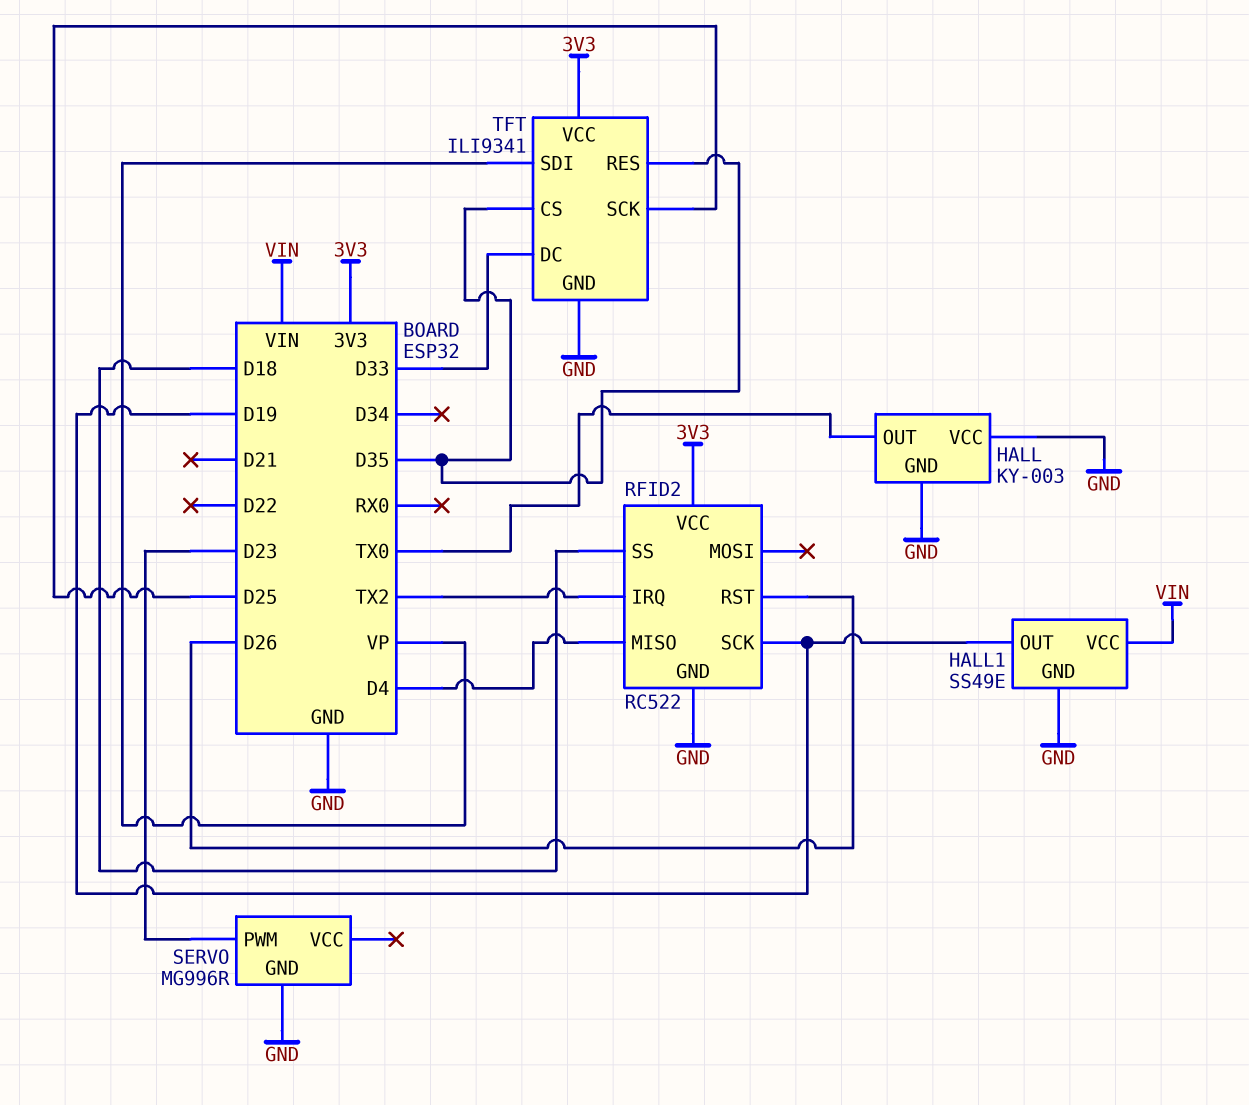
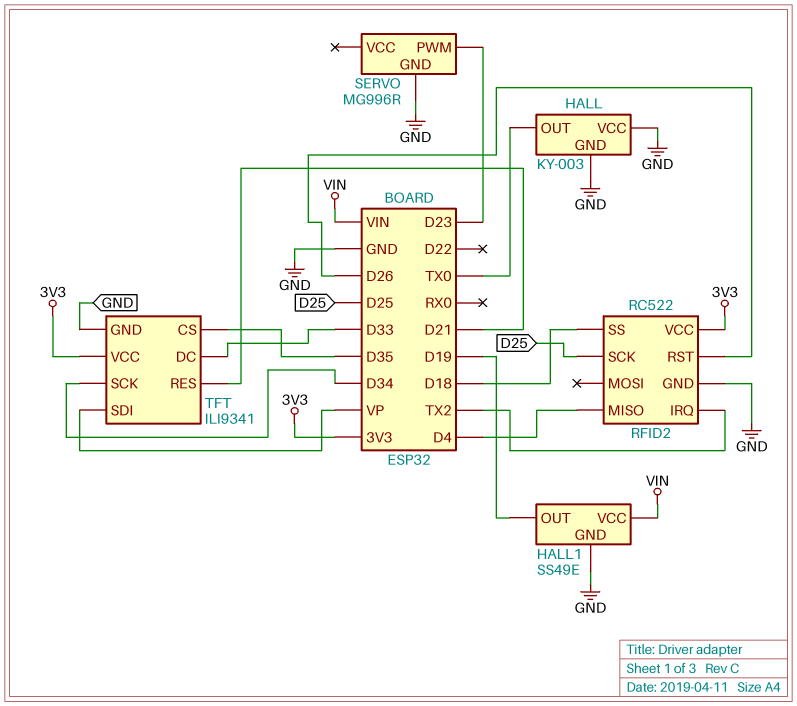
RFID2 pin SCK: D19 -> D25
TFT pin RES: D35 -> D21
TFT pin SCK: D25 -> D34

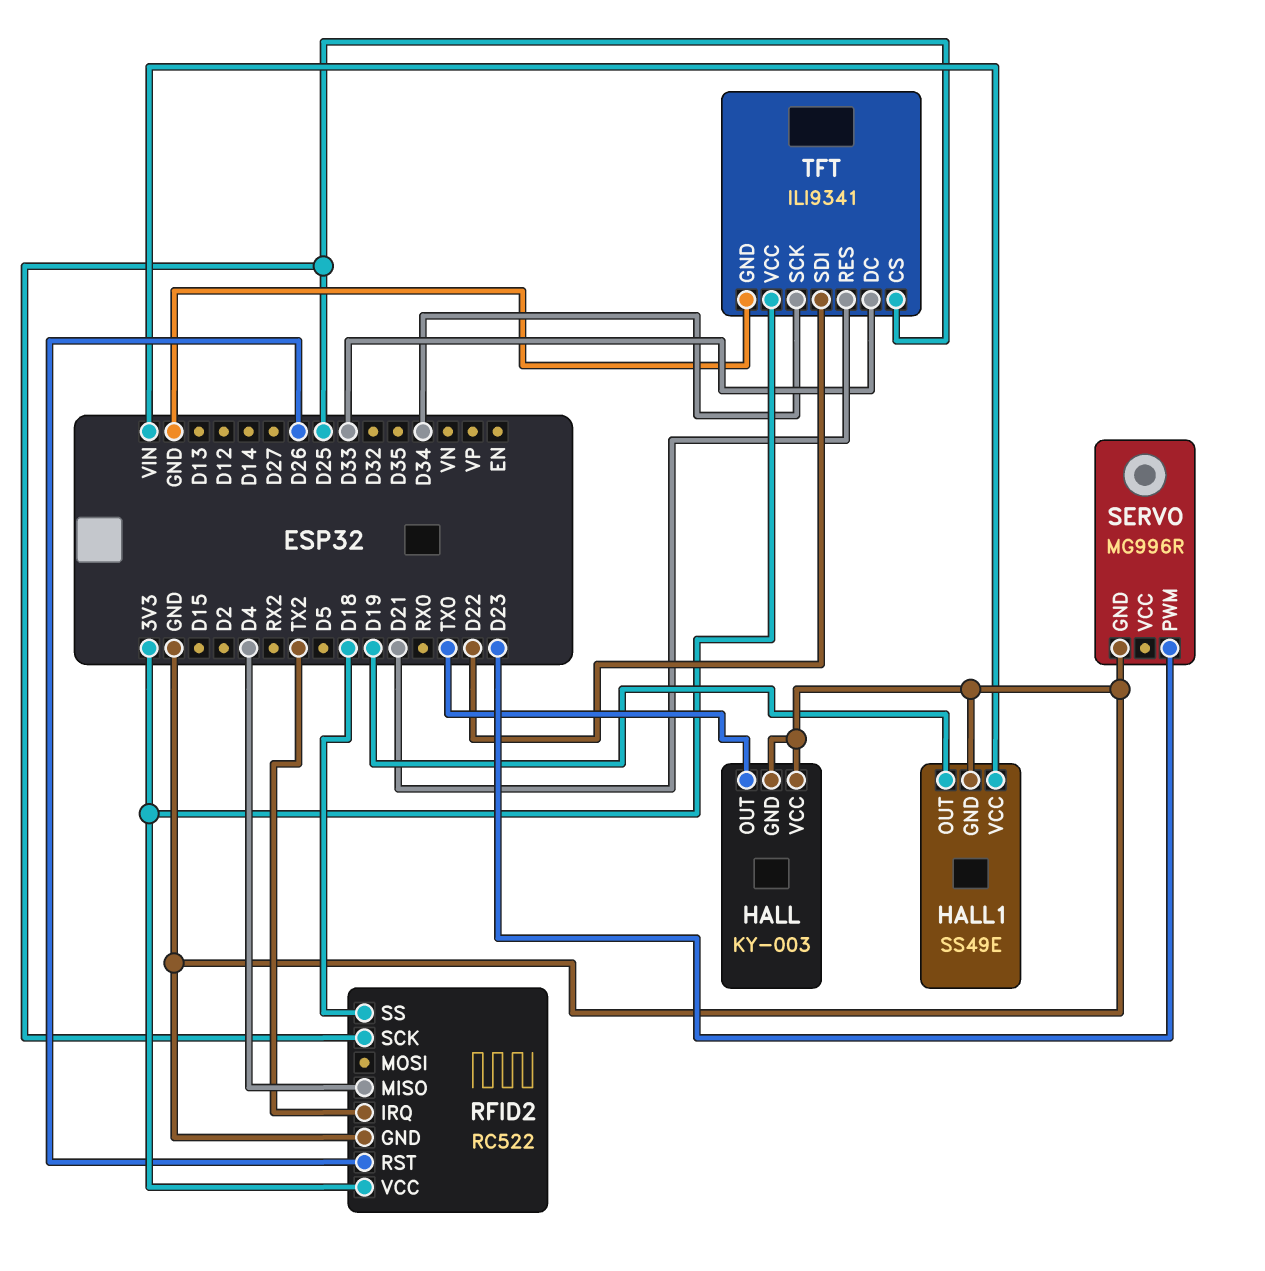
TFT pin CS: D35 -> D25
TFT pin SDI: VP -> D22

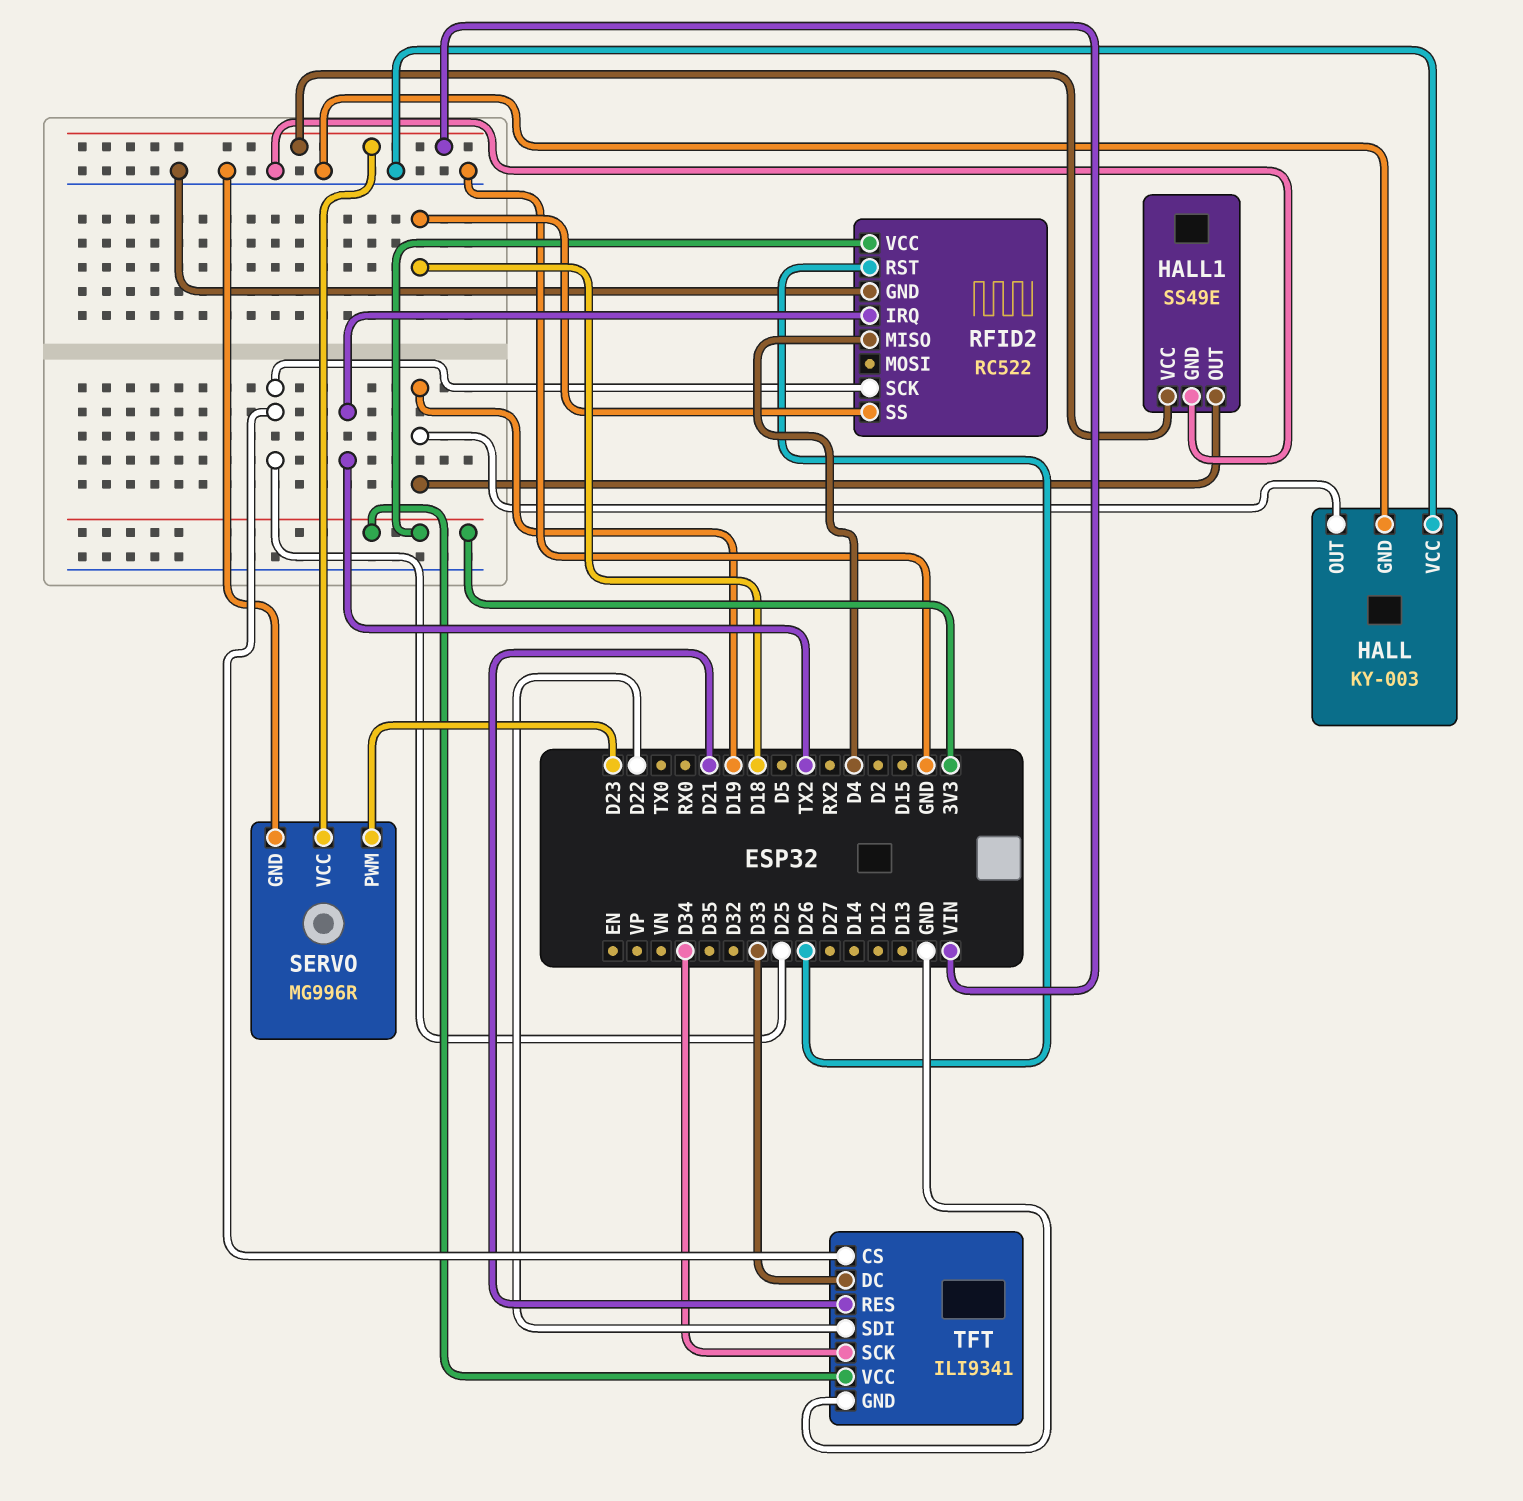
HALL pin OUT: TX0 -> D19
SERVO pin VCC: none -> VIN

